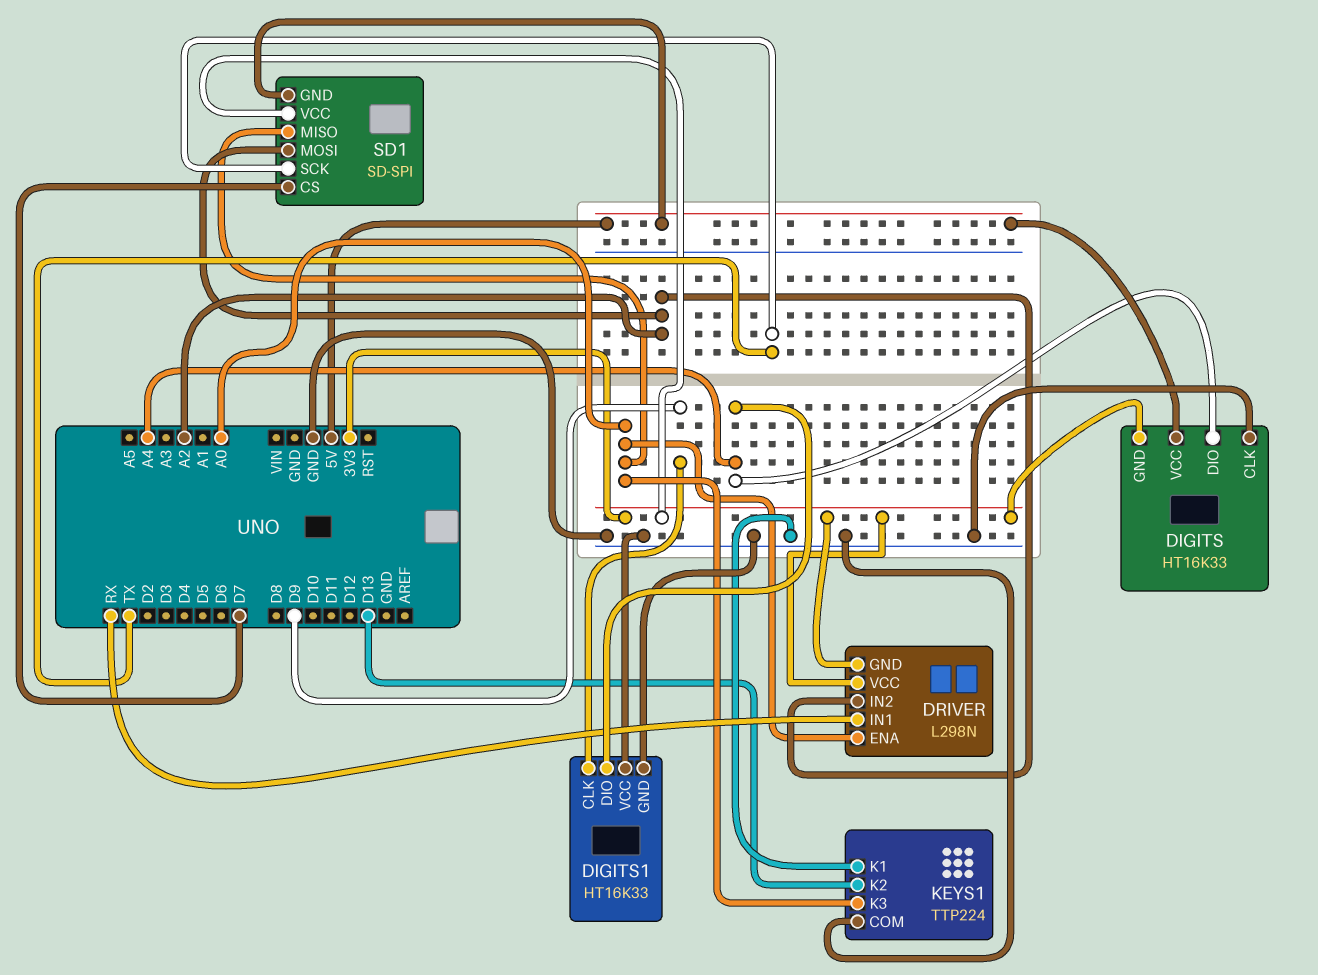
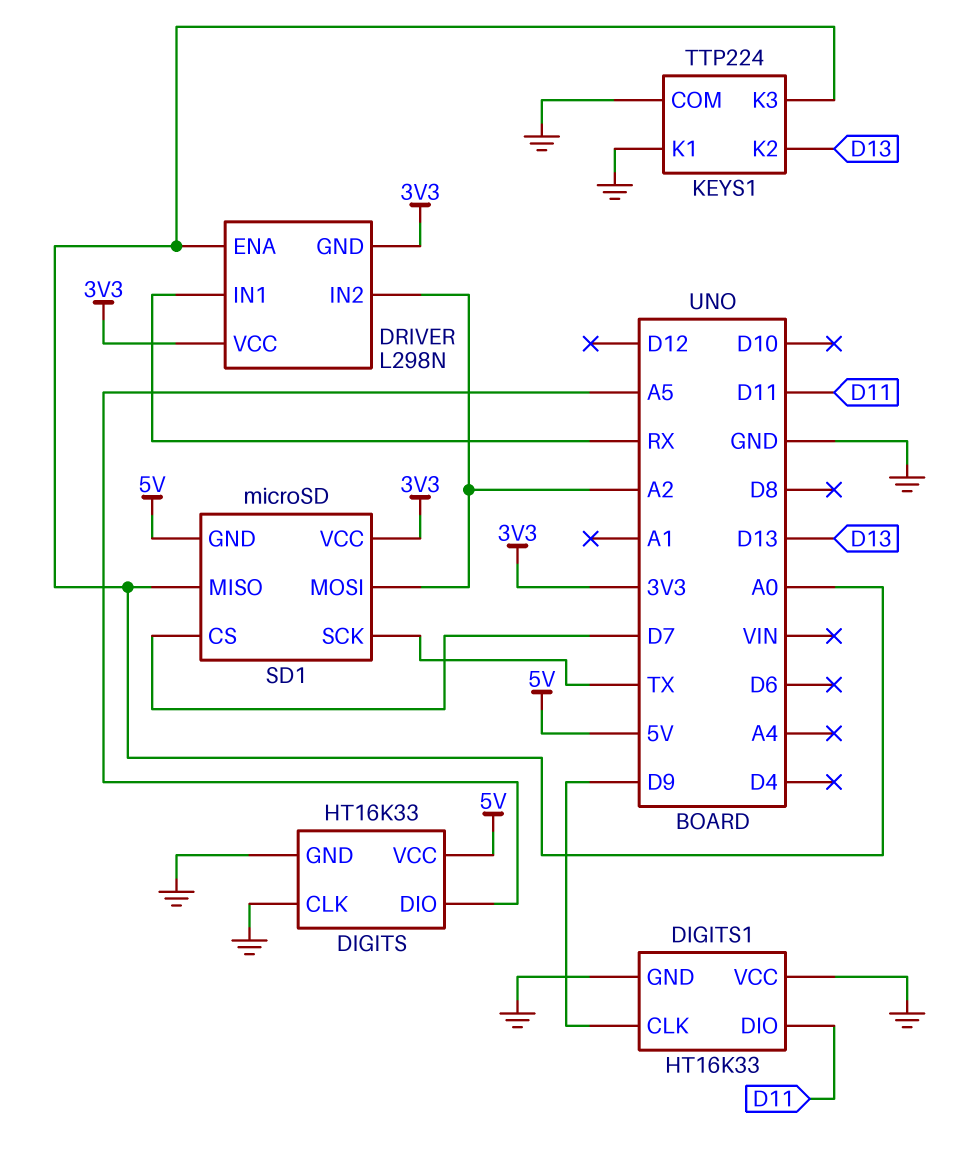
DIGITS pin DIO: A4 -> A5
DIGITS pin GND: 3V3 -> GND
DIGITS1 pin DIO: A4 -> D11
SD1: SD-SPI -> microSD

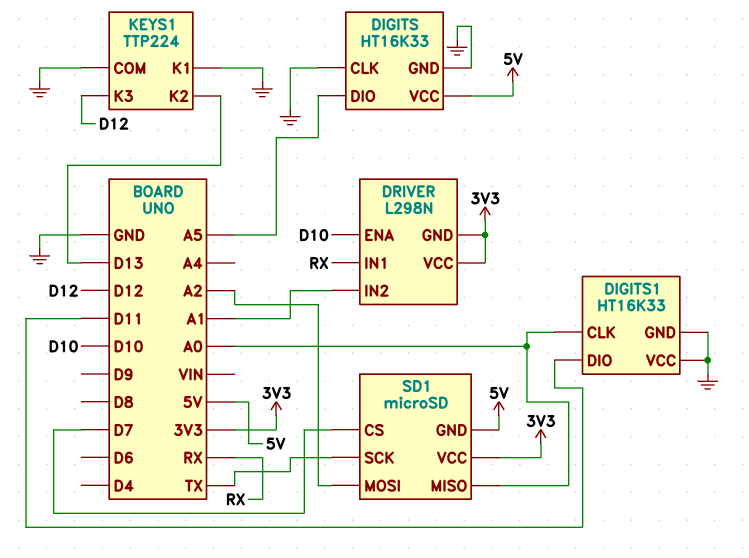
DIGITS1 pin CLK: D9 -> A0
DRIVER pin ENA: A0 -> D10
DRIVER pin IN2: A2 -> A1
KEYS1 pin K3: A0 -> D12

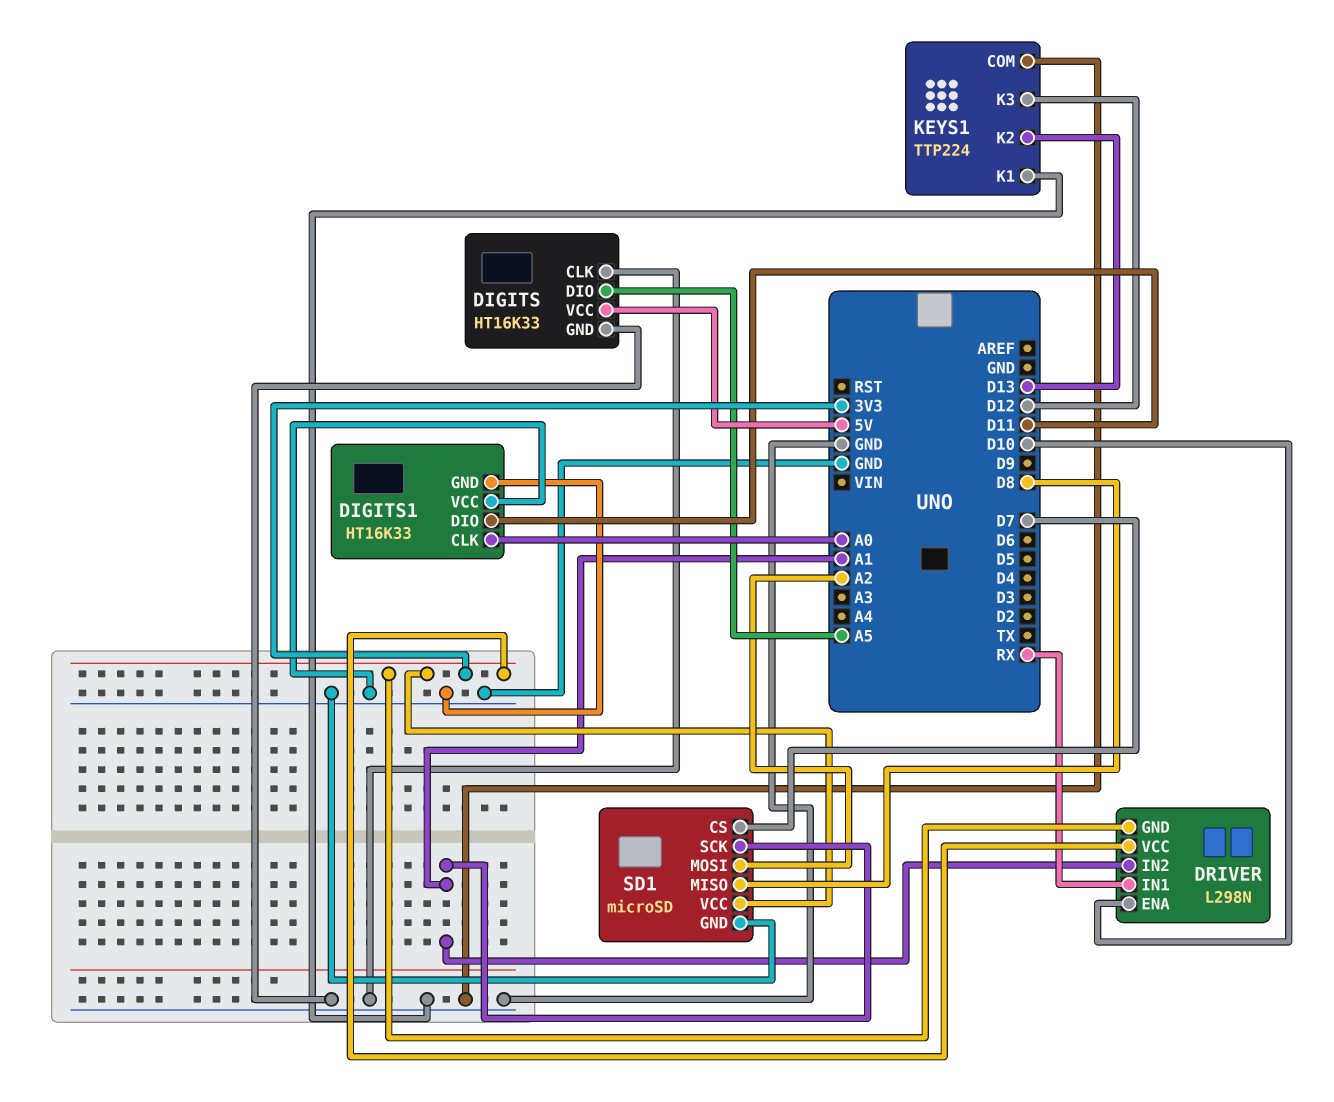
SD1 pin GND: 5V -> GND
SD1 pin MISO: A0 -> D8
SD1 pin SCK: TX -> A1

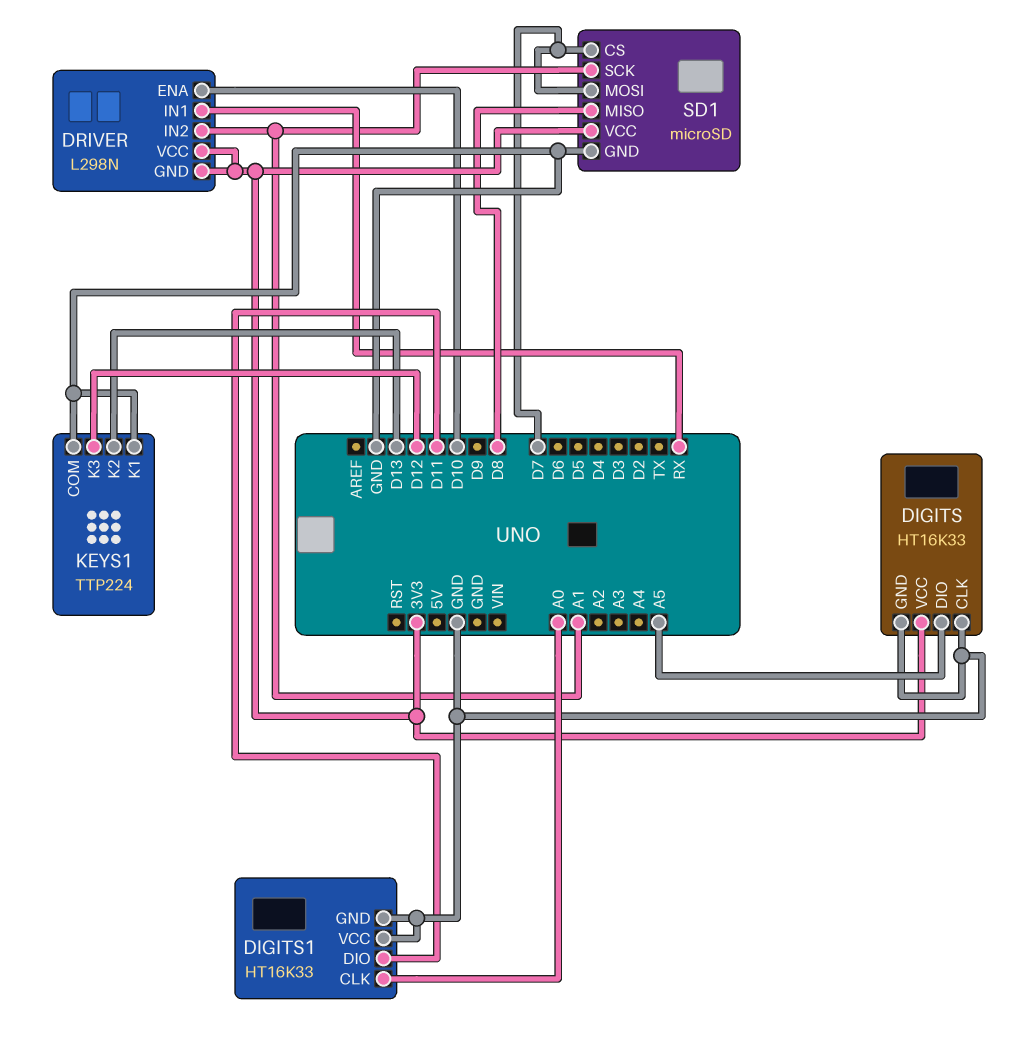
DIGITS pin VCC: 5V -> 3V3
SD1 pin MOSI: A2 -> D7

